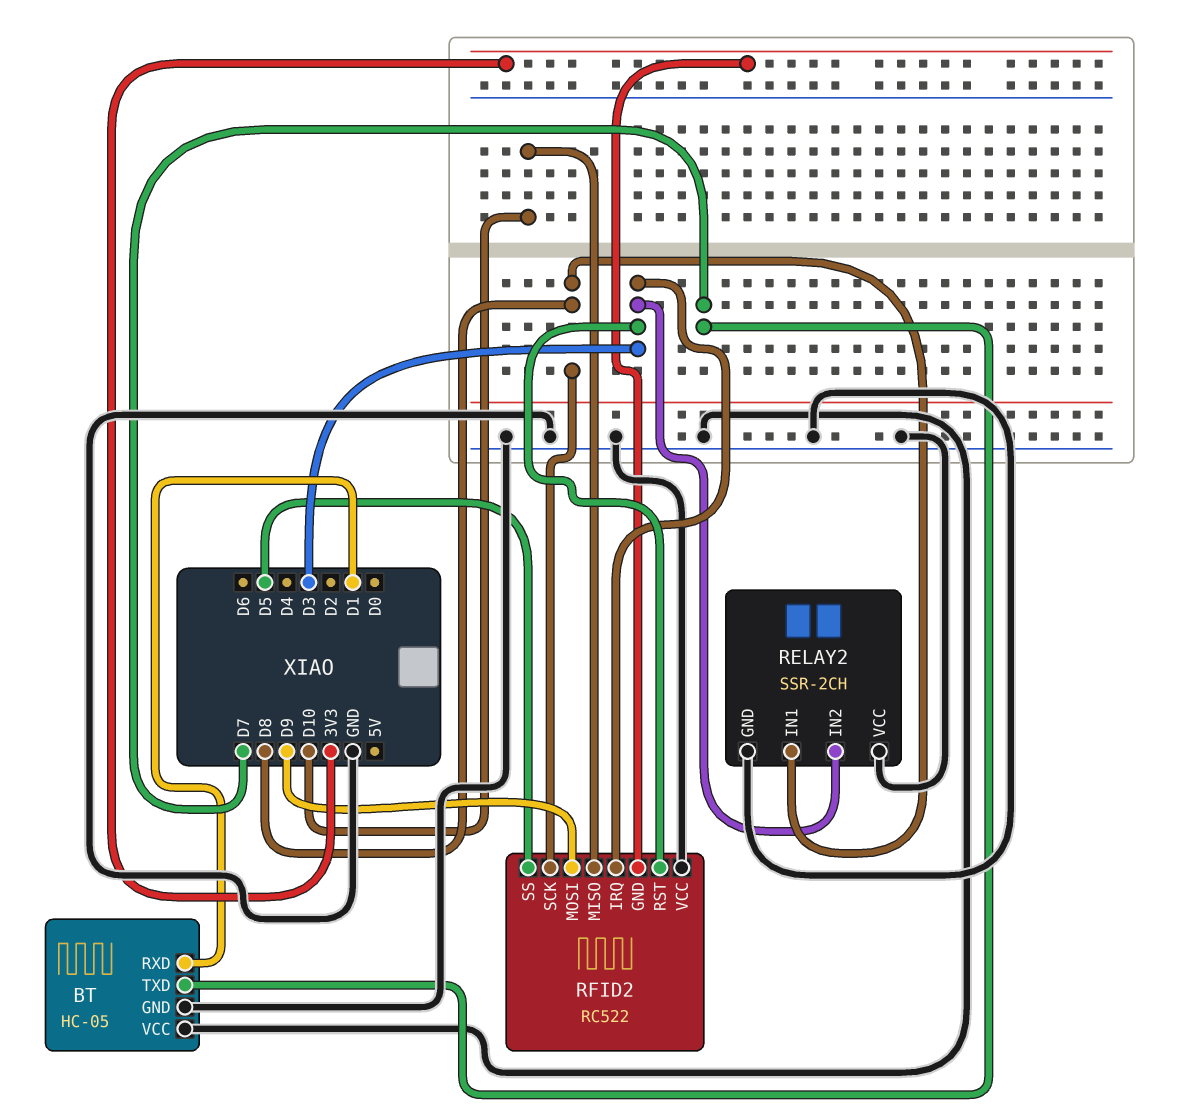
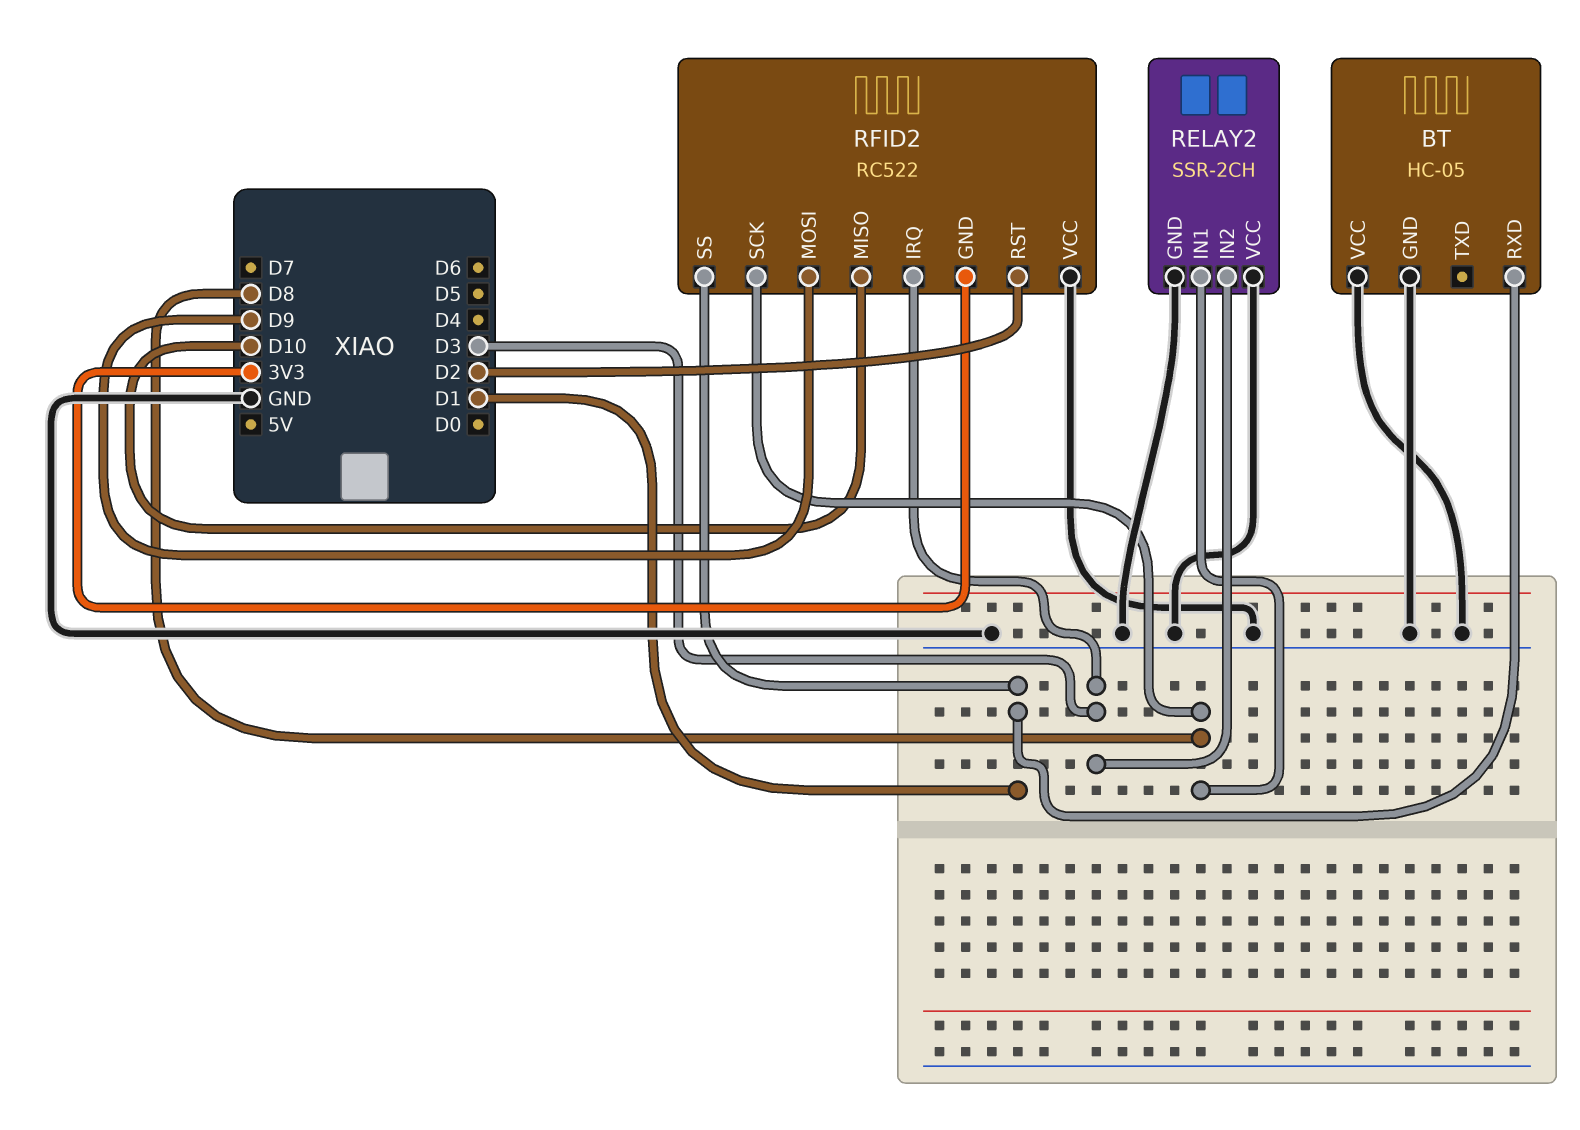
BT pin TXD: D7 -> none
RFID2 pin RST: D3 -> D2
RFID2 pin SS: D5 -> D1

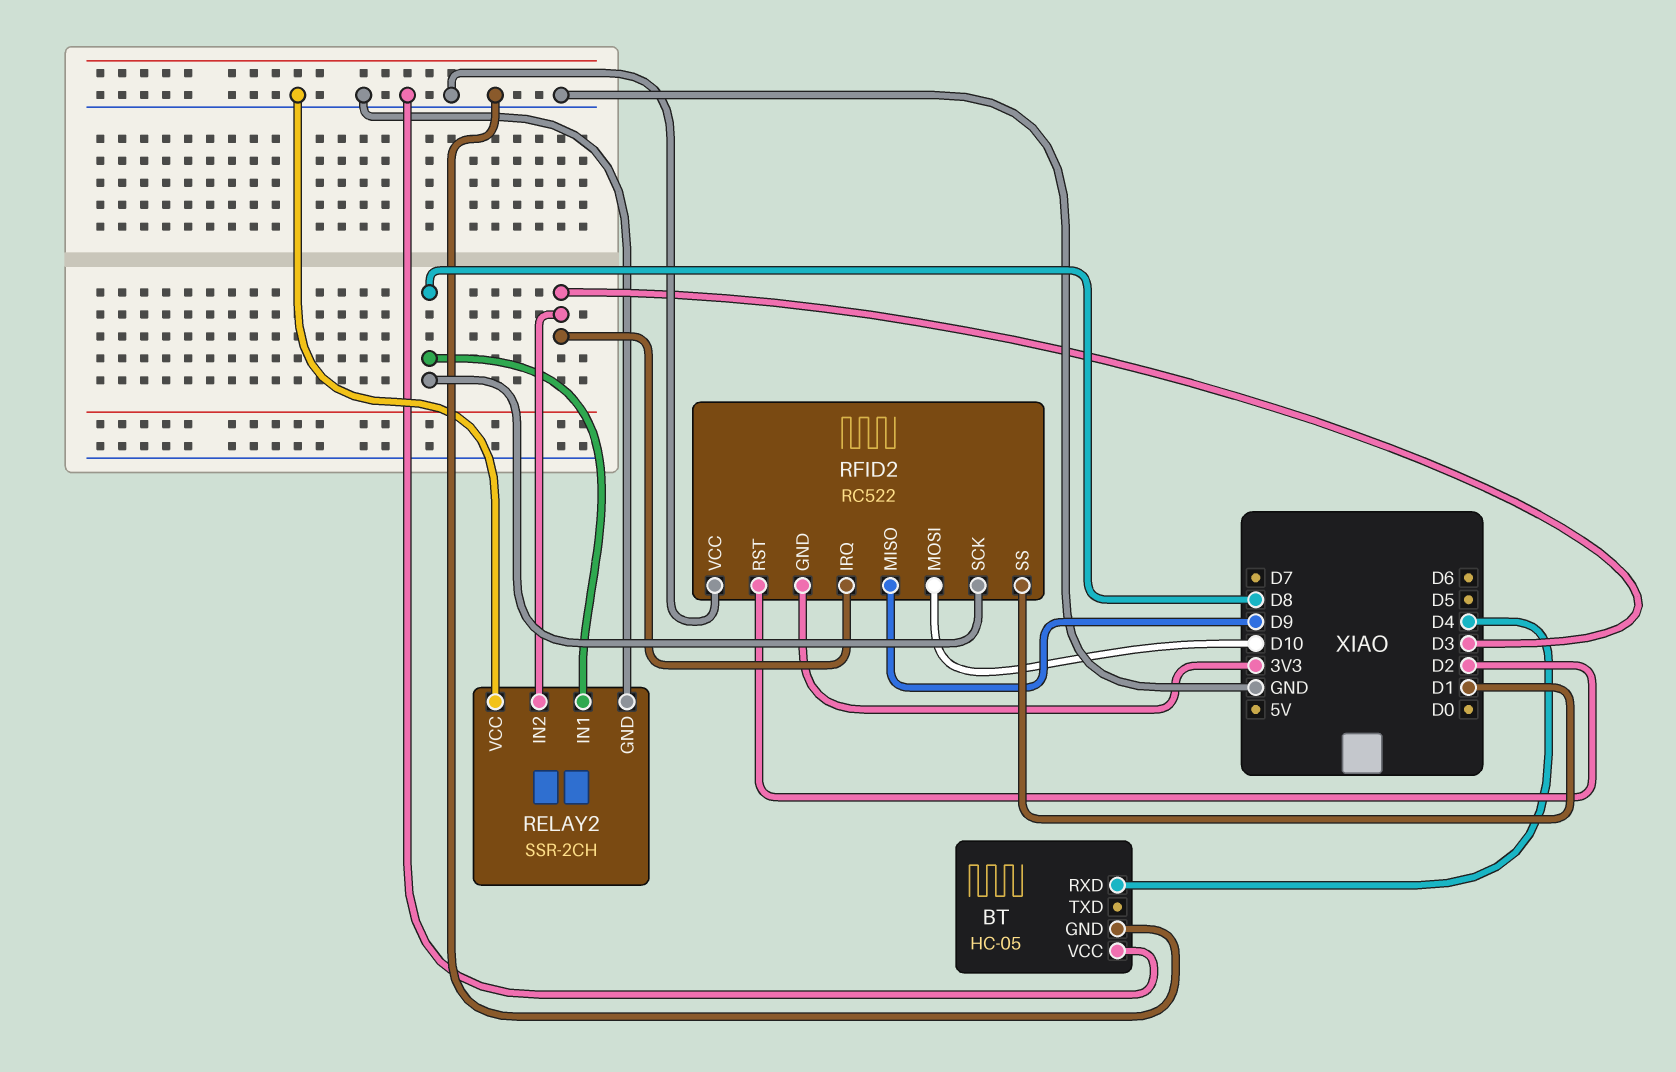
BT pin RXD: D1 -> D4
RFID2 pin MISO: D10 -> D9
RFID2 pin MOSI: D9 -> D10

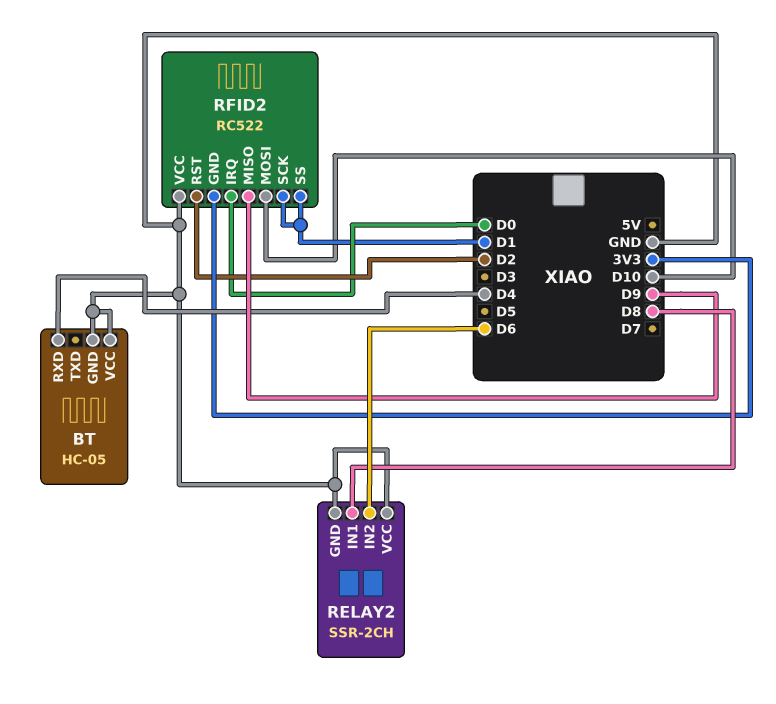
RELAY2 pin IN2: D3 -> D6
RFID2 pin IRQ: D3 -> D0
RFID2 pin SCK: D8 -> D1

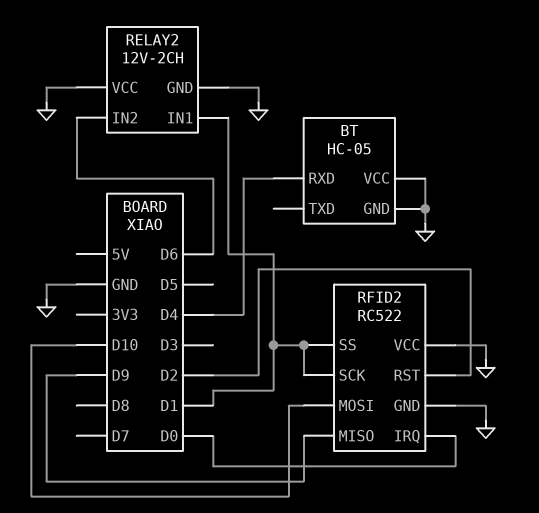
RELAY2: SSR-2CH -> 12V-2CH
RELAY2 pin IN1: D8 -> D1
RFID2 pin GND: 3V3 -> GND

